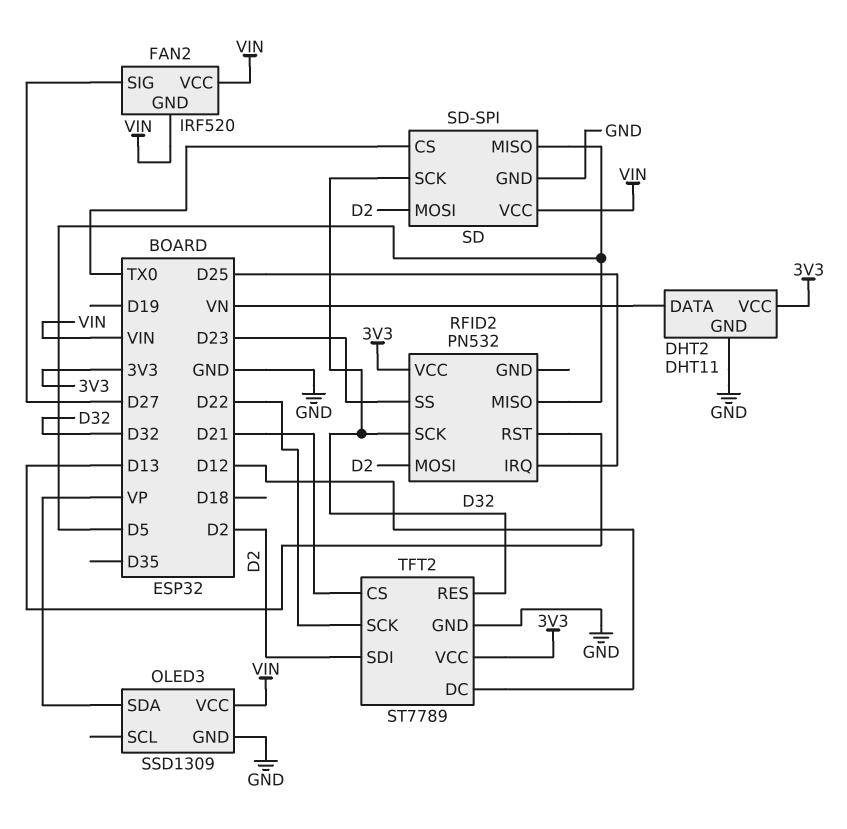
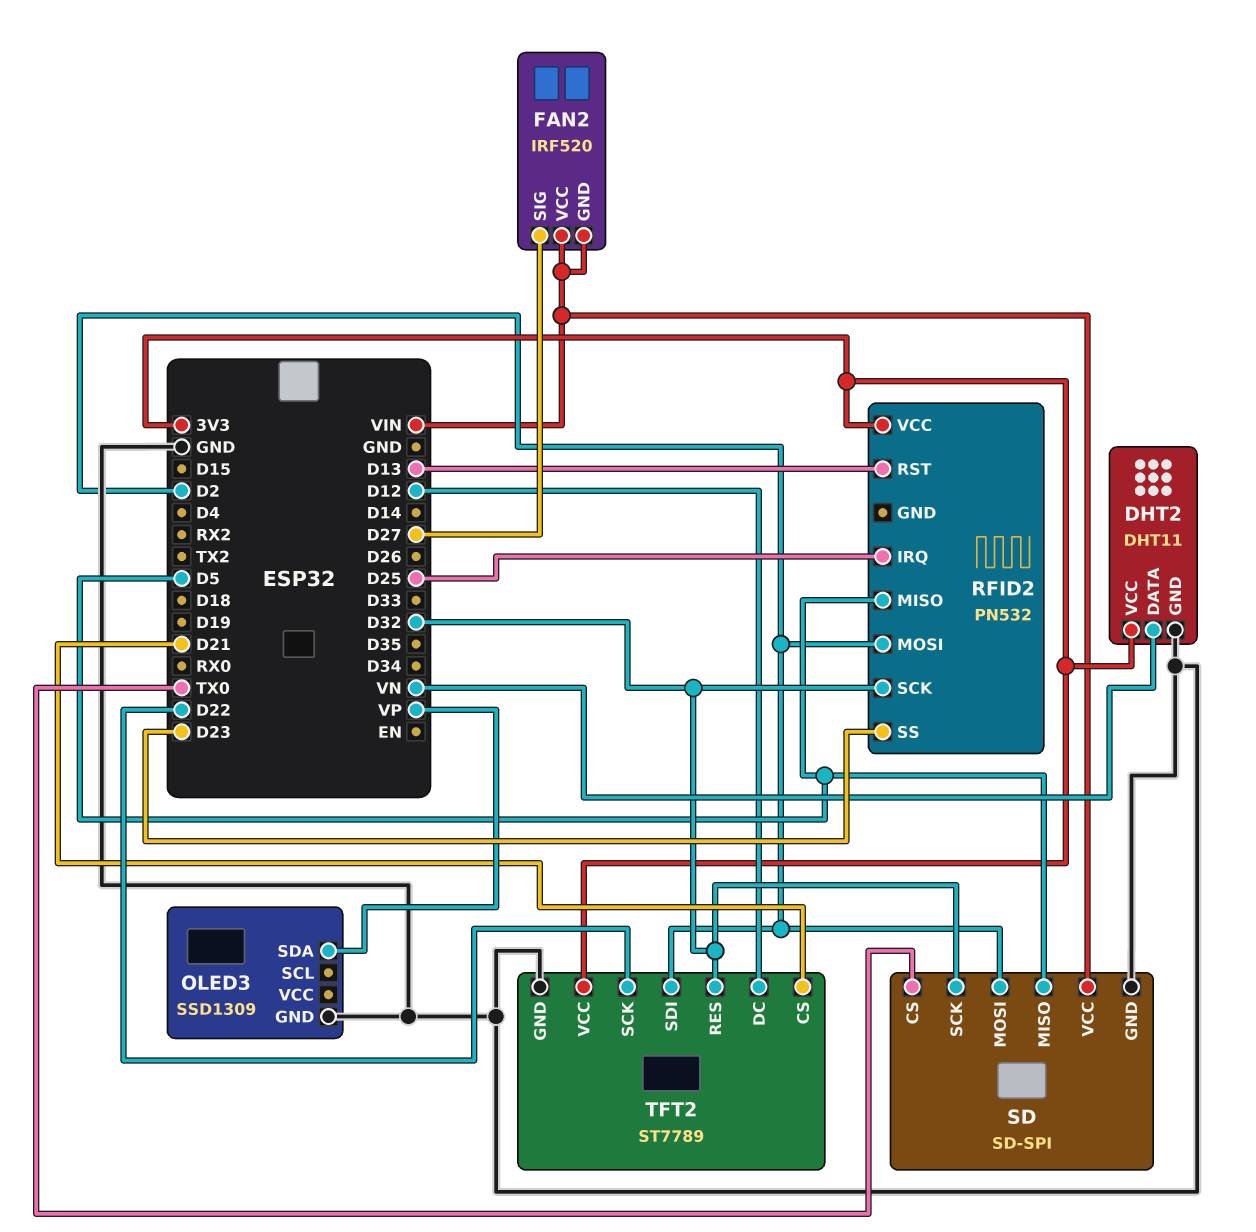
OLED3 pin VCC: VIN -> none

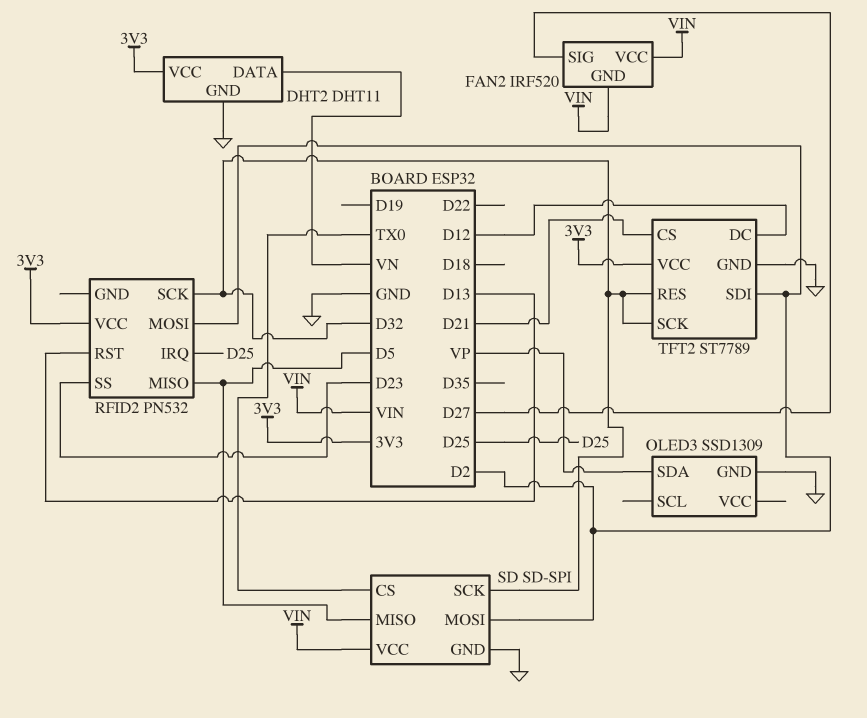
TFT2 pin SCK: D22 -> D32

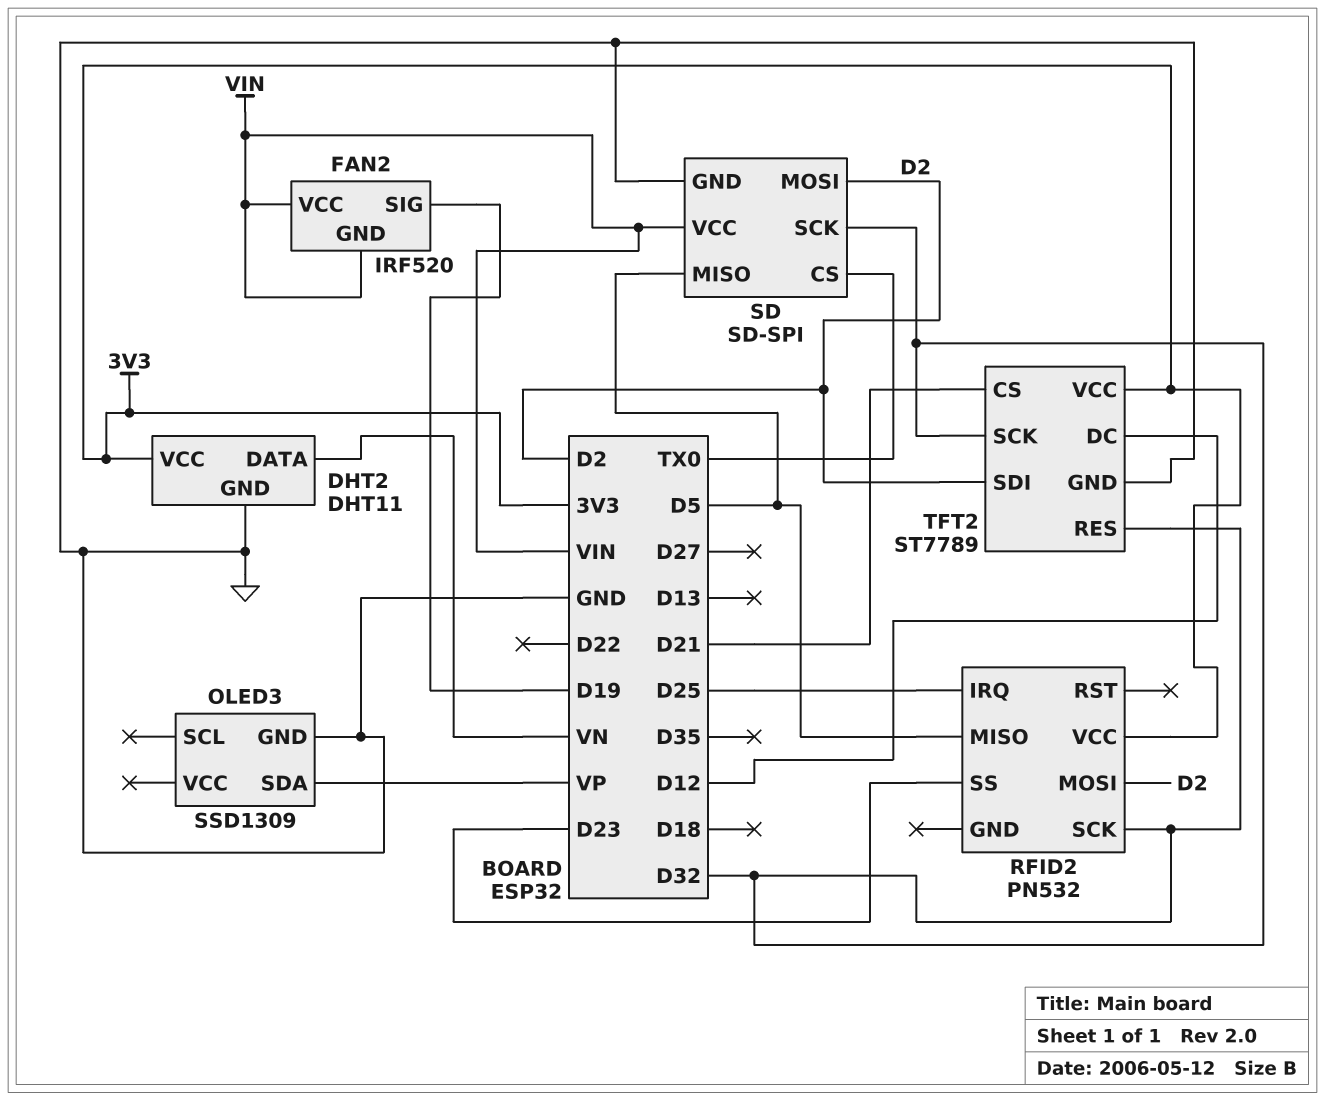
FAN2 pin SIG: D27 -> D19
RFID2 pin RST: D13 -> none

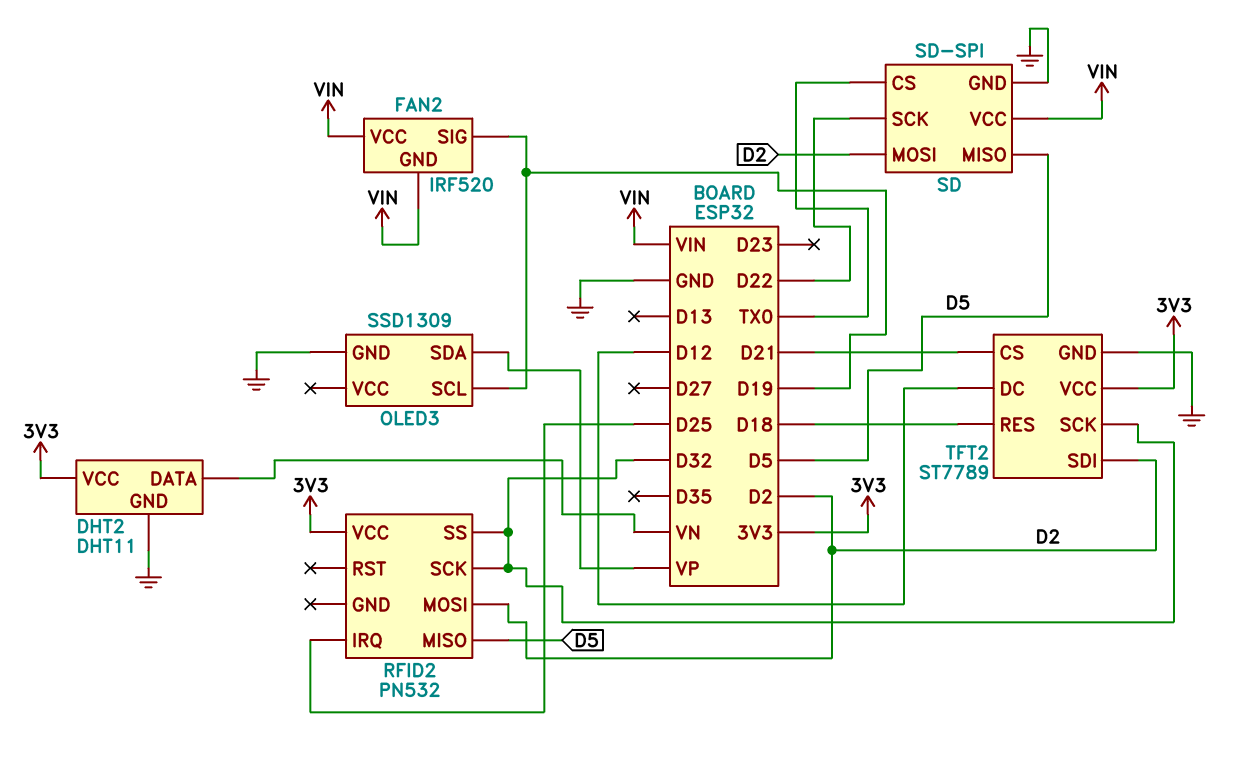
OLED3 pin SCL: none -> D19
RFID2 pin SS: D23 -> D32
SD pin SCK: D32 -> D22
TFT2 pin RES: D32 -> D18

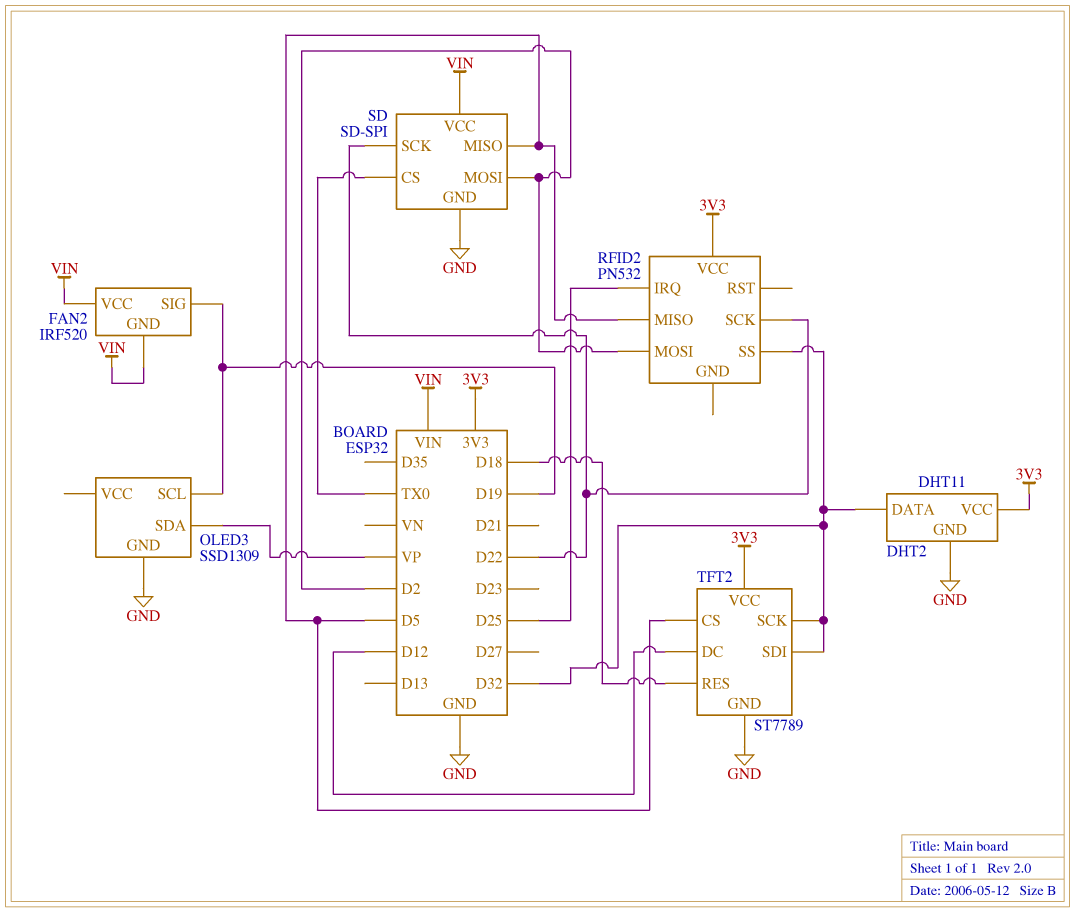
DHT2 pin DATA: VN -> D32
RFID2 pin SCK: D32 -> D22
TFT2 pin CS: D21 -> D5
TFT2 pin SDI: D2 -> D32

